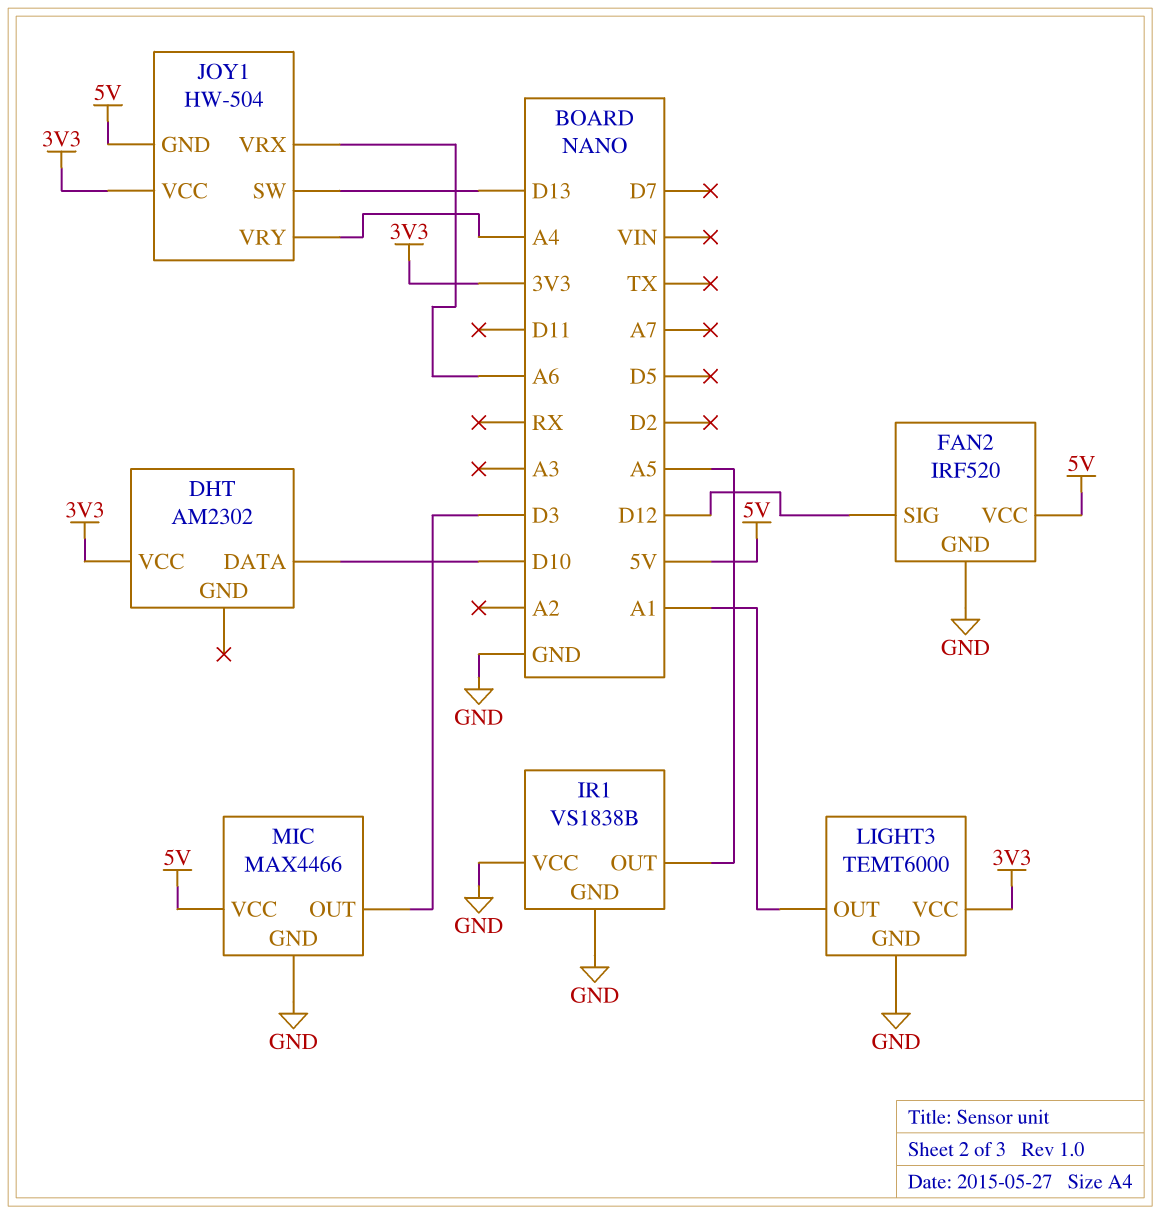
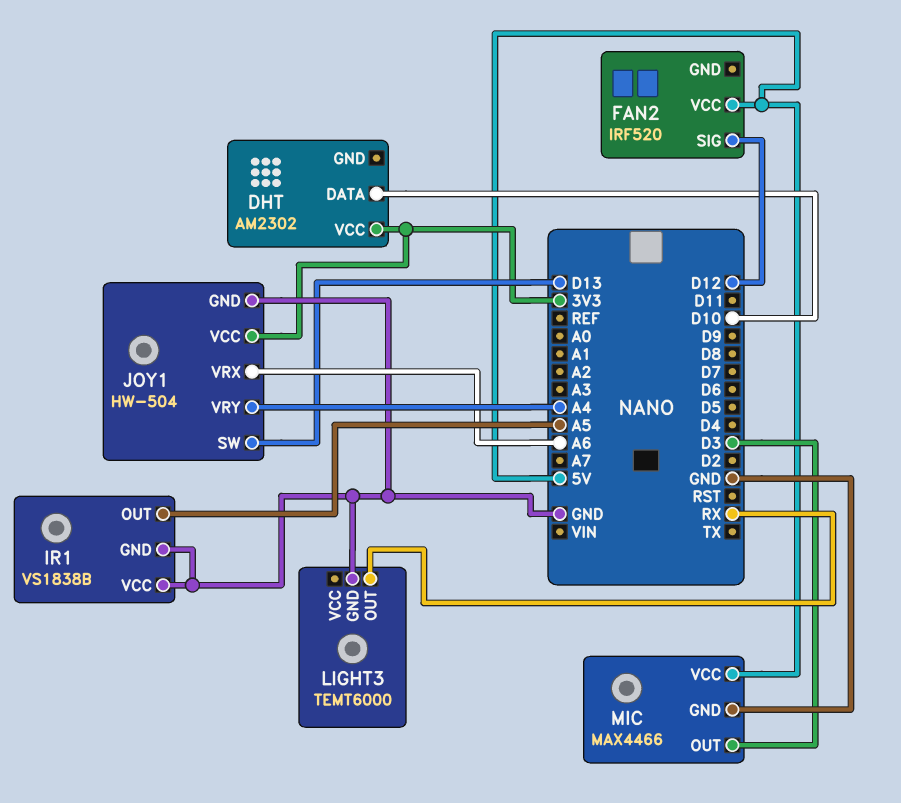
FAN2 pin GND: GND -> none
JOY1 pin GND: 5V -> GND
LIGHT3 pin OUT: A1 -> RX
LIGHT3 pin VCC: 3V3 -> none

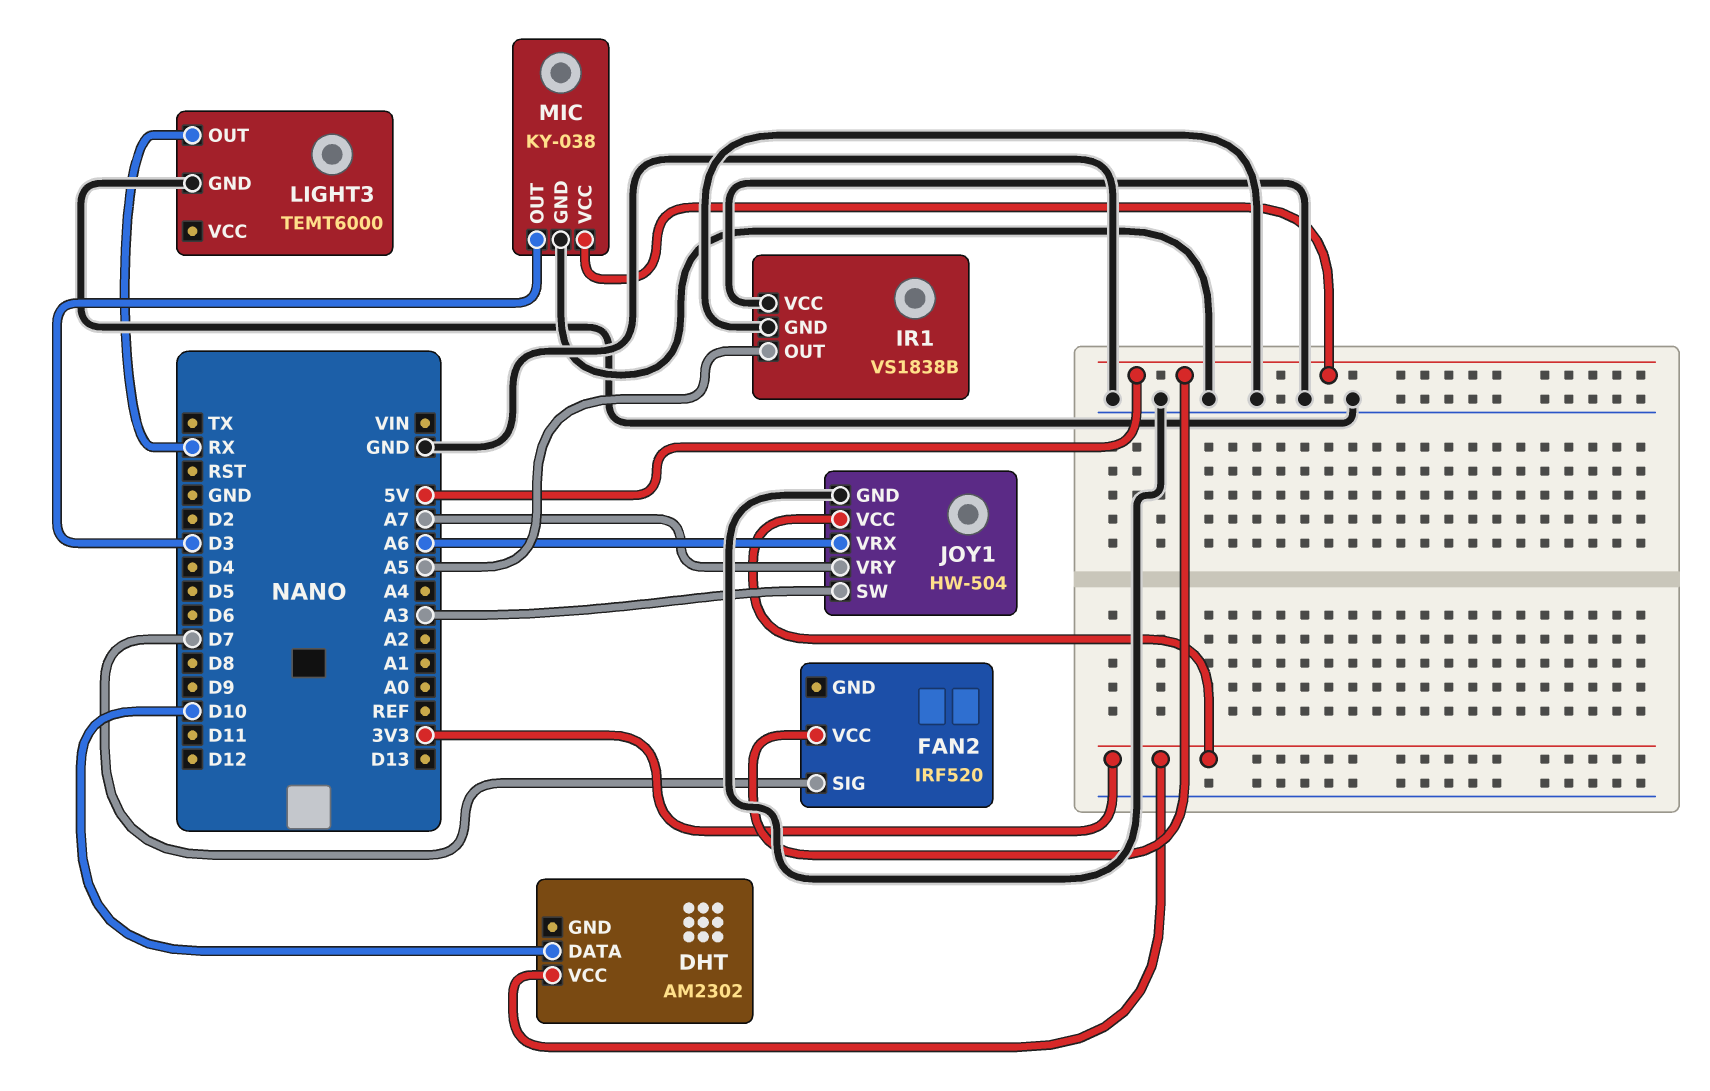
FAN2 pin SIG: D12 -> D7
JOY1 pin SW: D13 -> A3
JOY1 pin VRY: A4 -> A7
MIC: MAX4466 -> KY-038

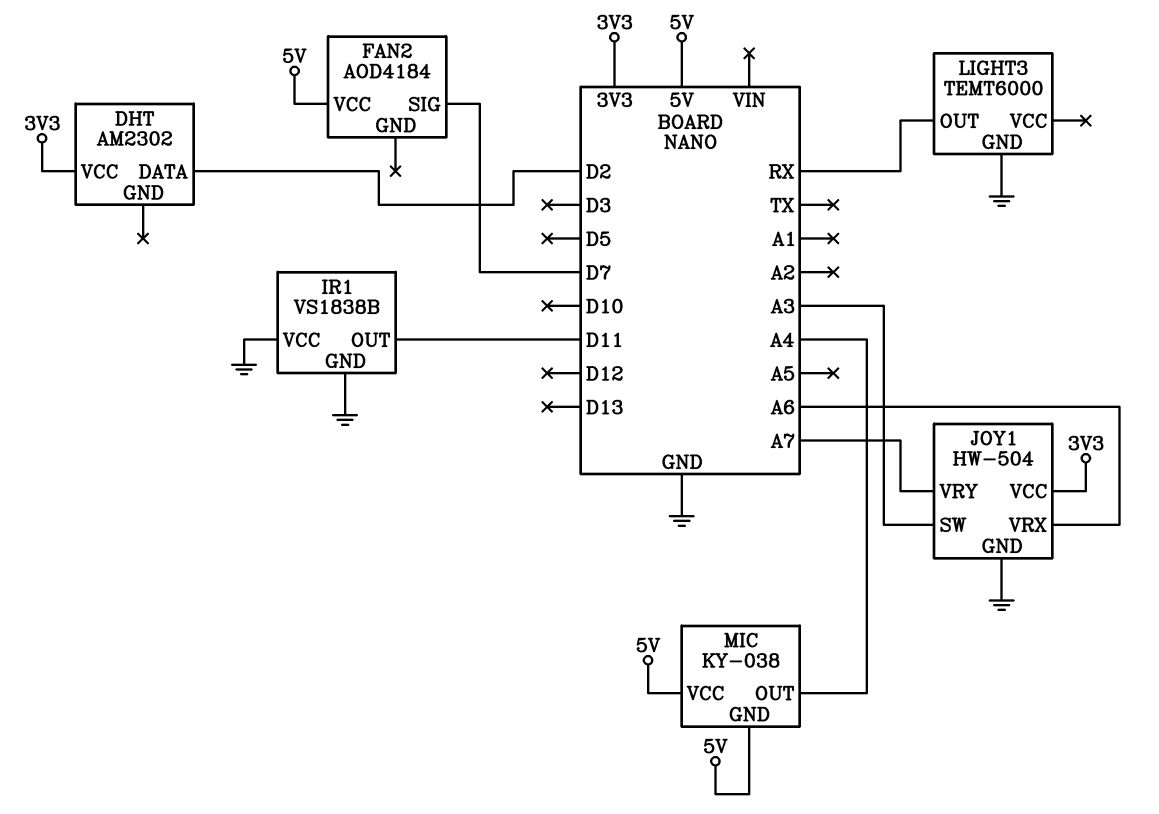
DHT pin DATA: D10 -> D2
FAN2: IRF520 -> AOD4184
IR1 pin OUT: A5 -> D11
MIC pin GND: GND -> 5V
MIC pin OUT: D3 -> A4

